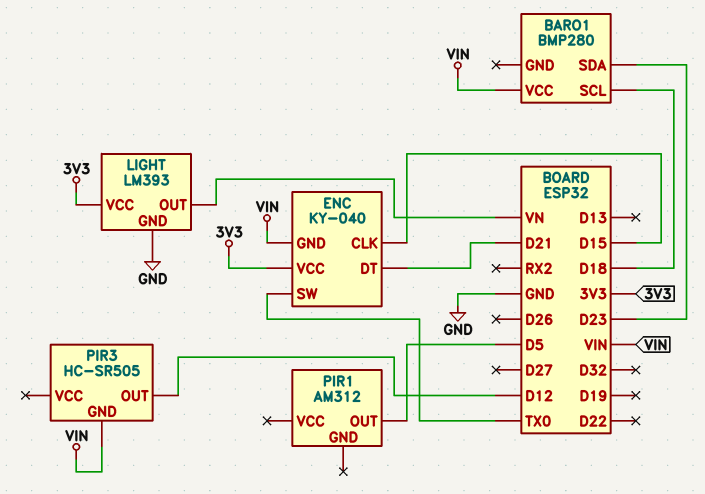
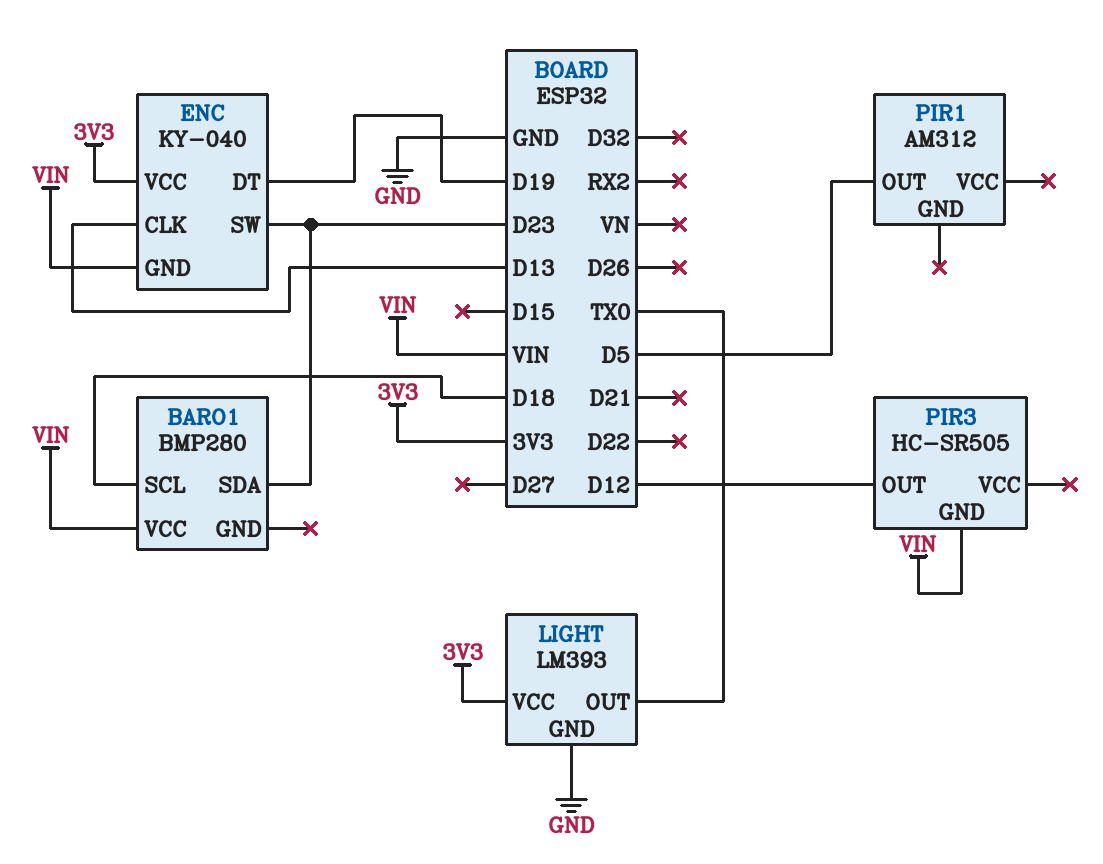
ENC pin CLK: D15 -> D13
ENC pin DT: D21 -> D19
ENC pin SW: TX0 -> D23
LIGHT pin OUT: VN -> TX0

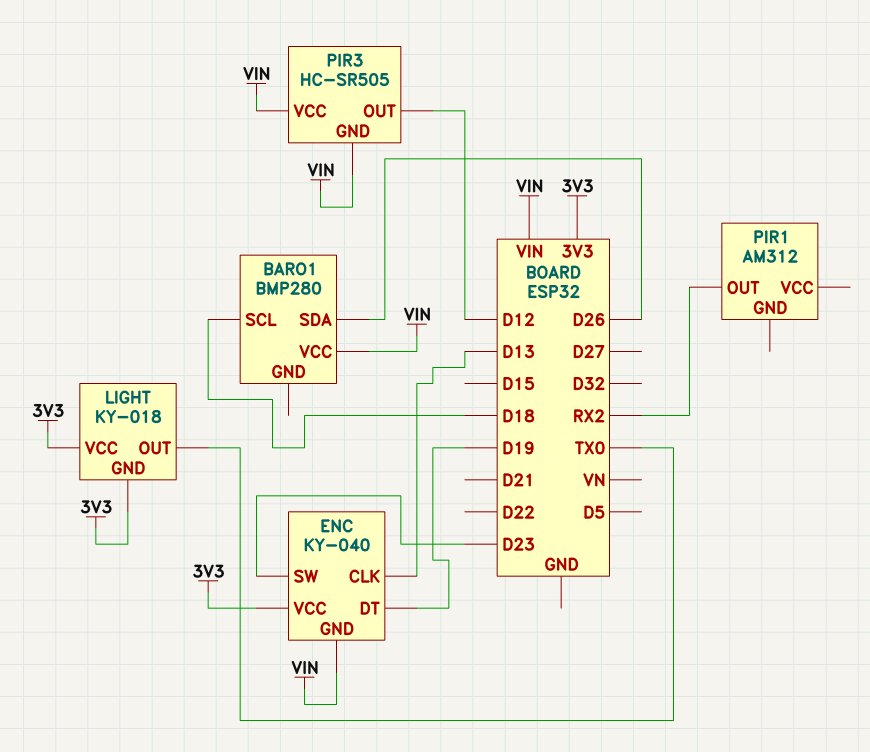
BARO1 pin SDA: D23 -> D26
LIGHT: LM393 -> KY-018
LIGHT pin GND: GND -> 3V3
PIR1 pin OUT: D5 -> RX2
PIR3 pin VCC: none -> VIN

